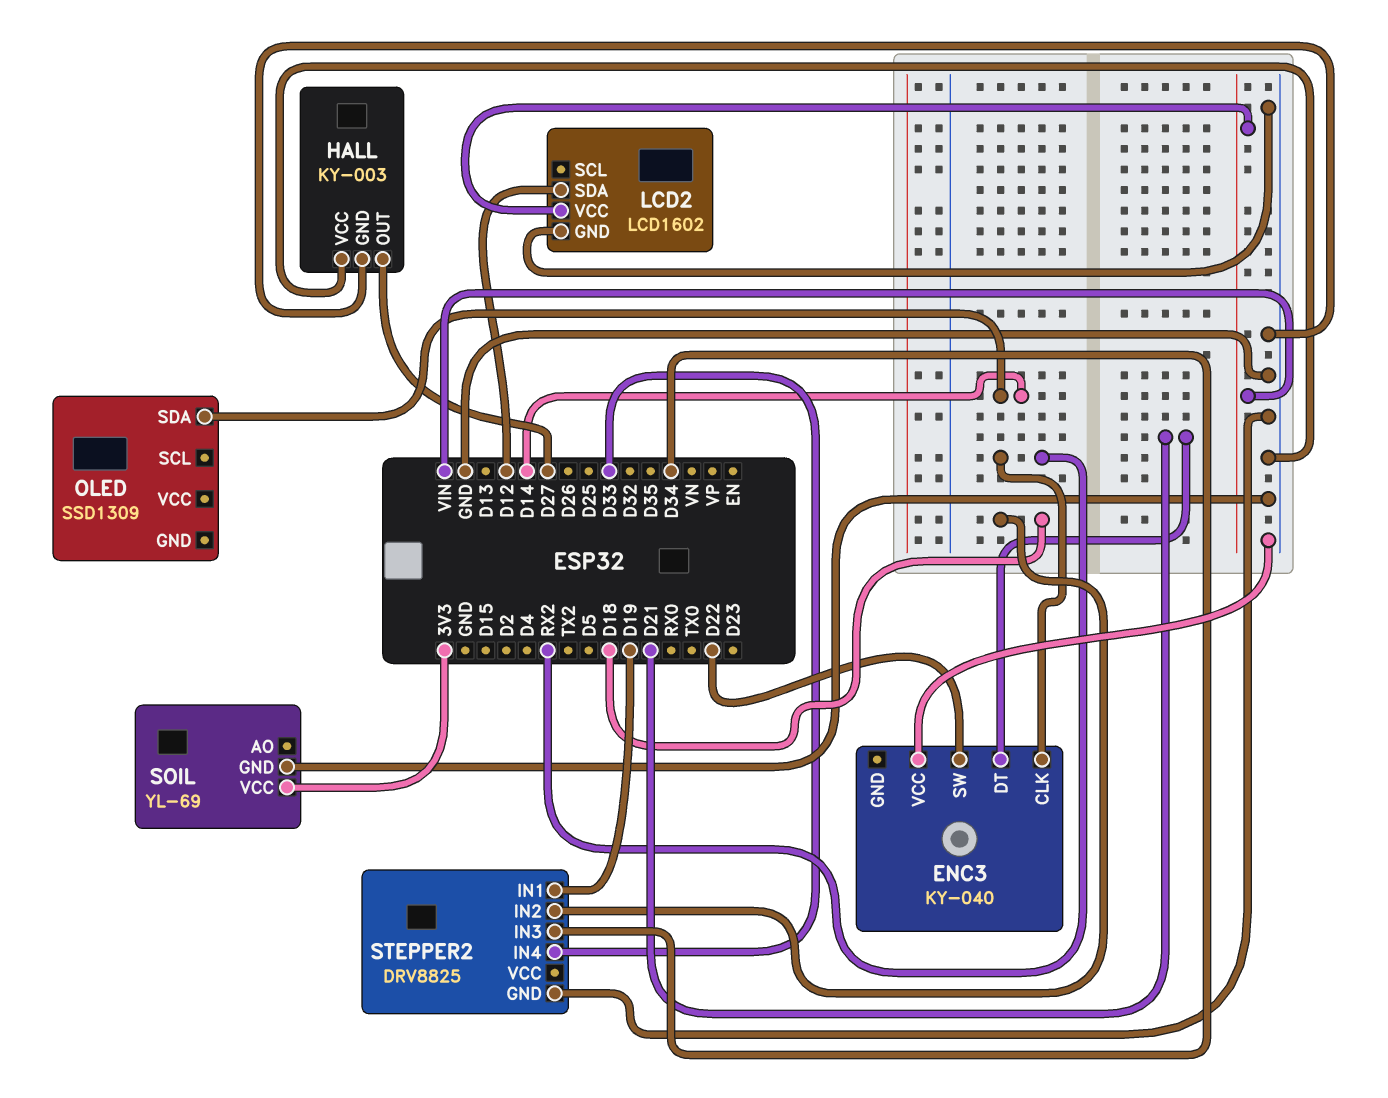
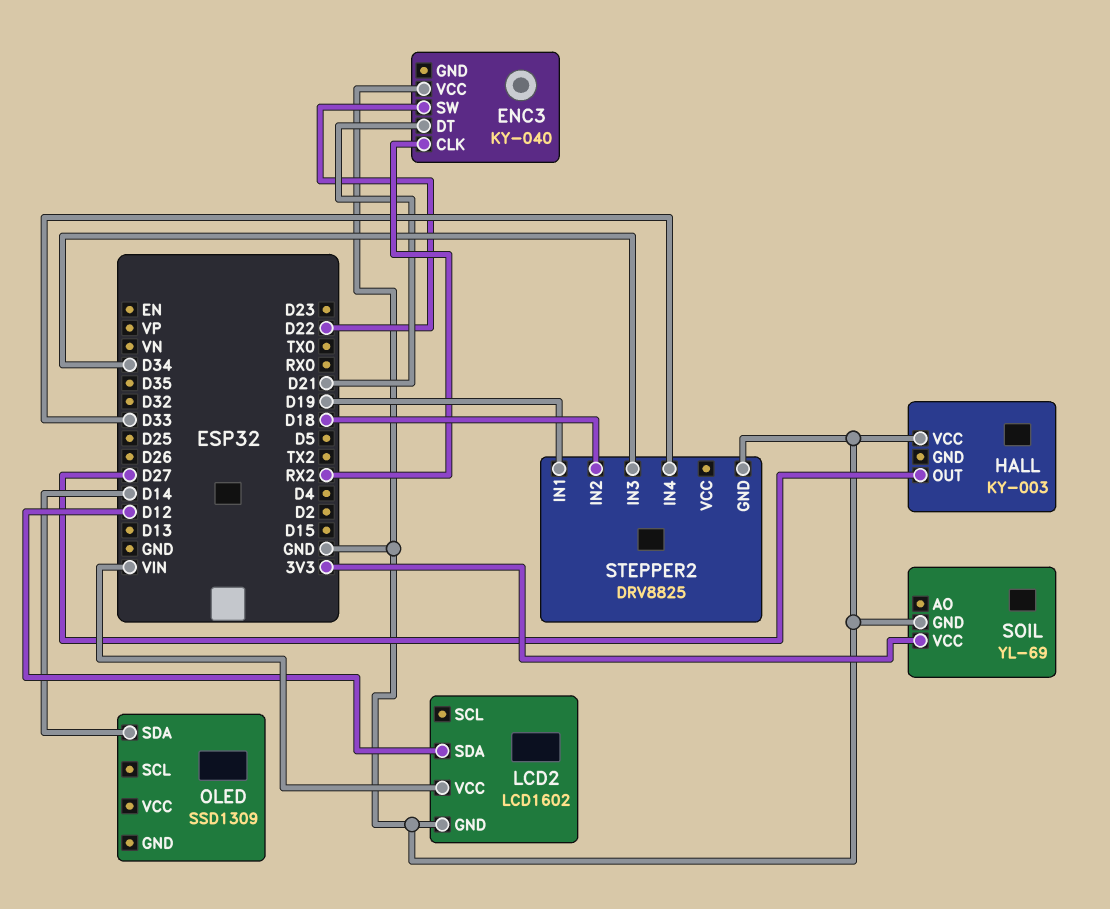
HALL pin GND: GND -> none

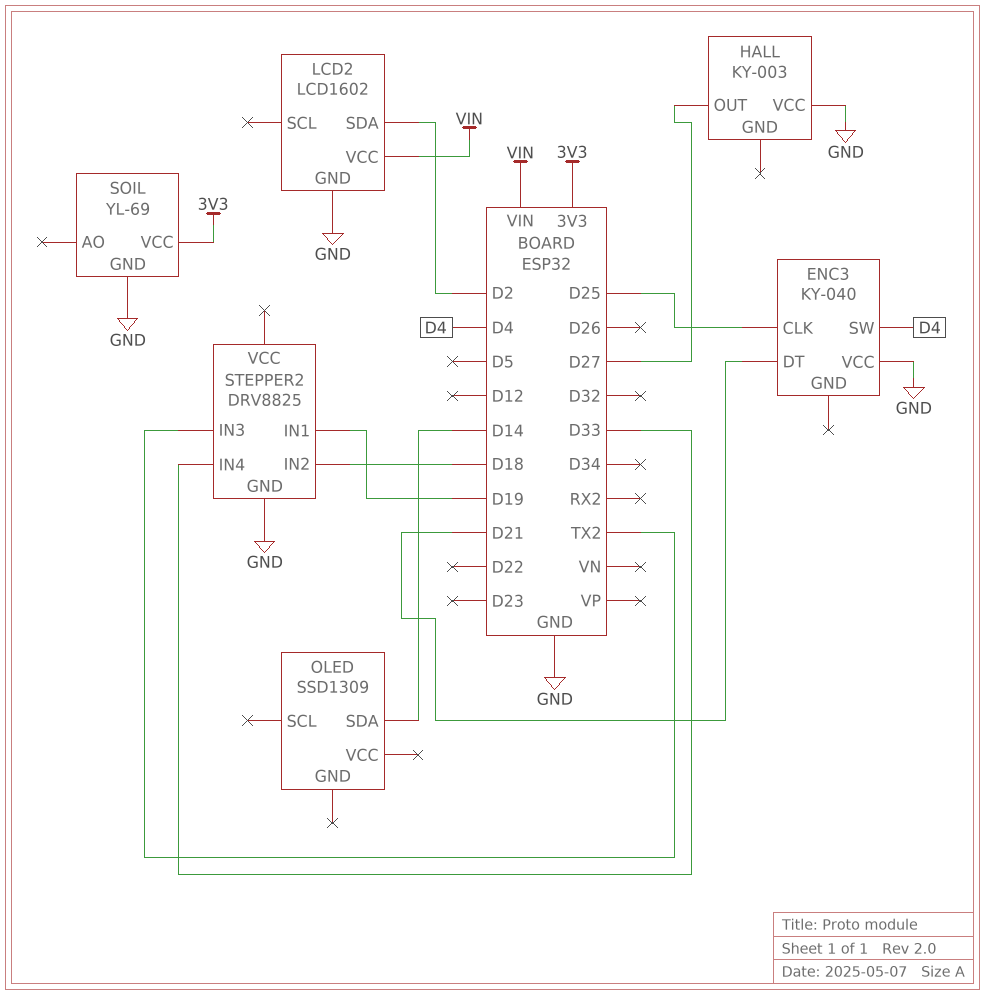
ENC3 pin CLK: RX2 -> D25
ENC3 pin SW: D22 -> D4
LCD2 pin SDA: D12 -> D2
STEPPER2 pin IN3: D34 -> TX2

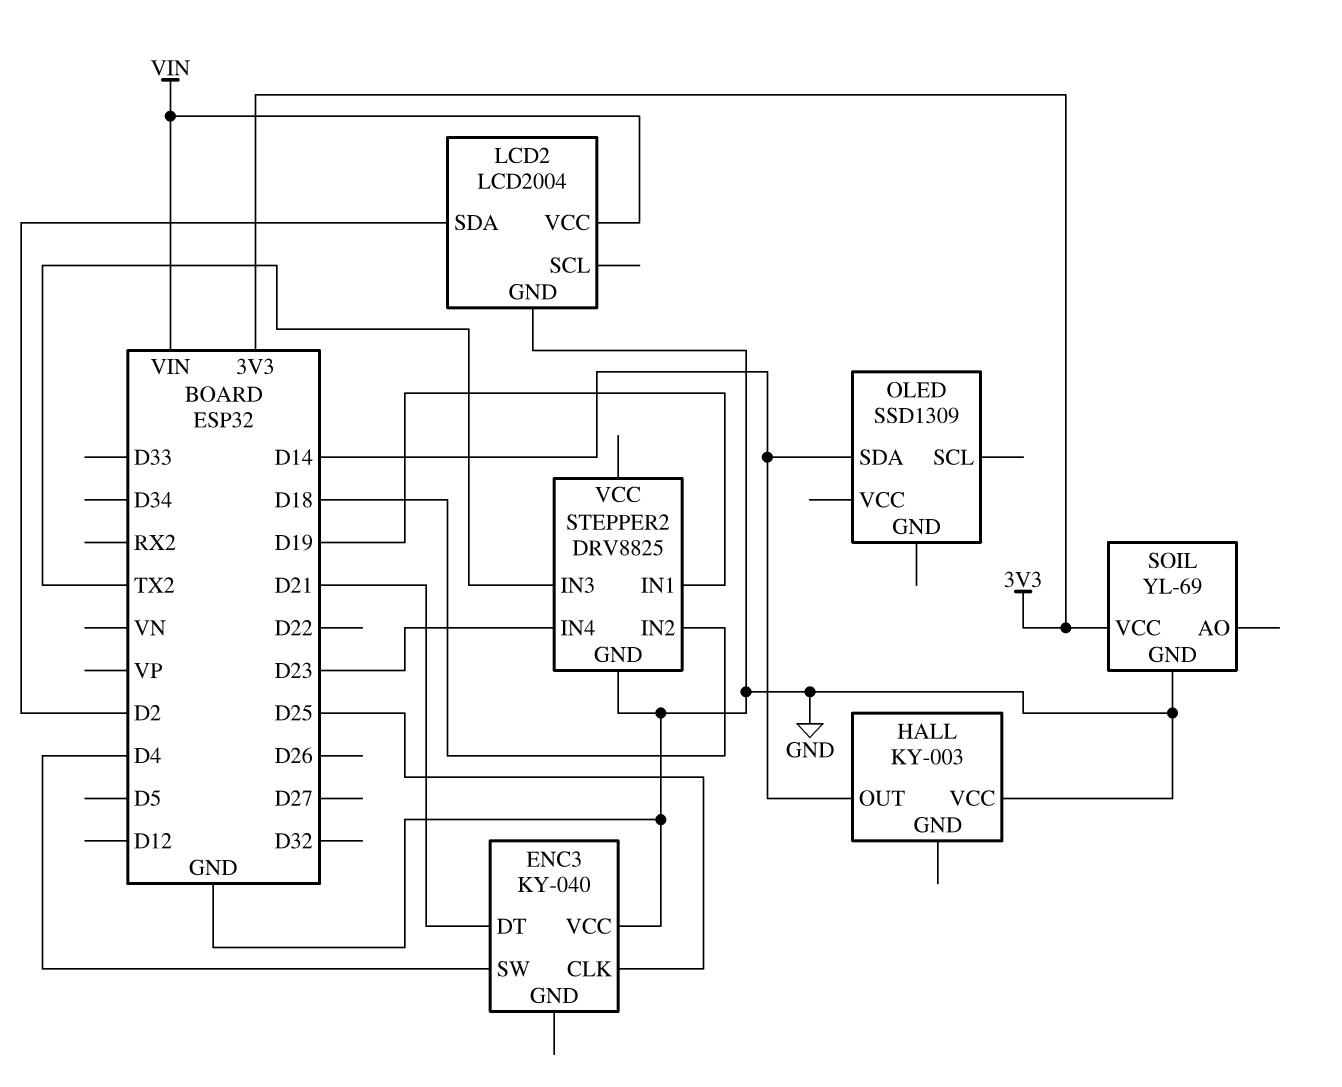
HALL pin OUT: D27 -> D14
LCD2: LCD1602 -> LCD2004
STEPPER2 pin IN4: D33 -> D23

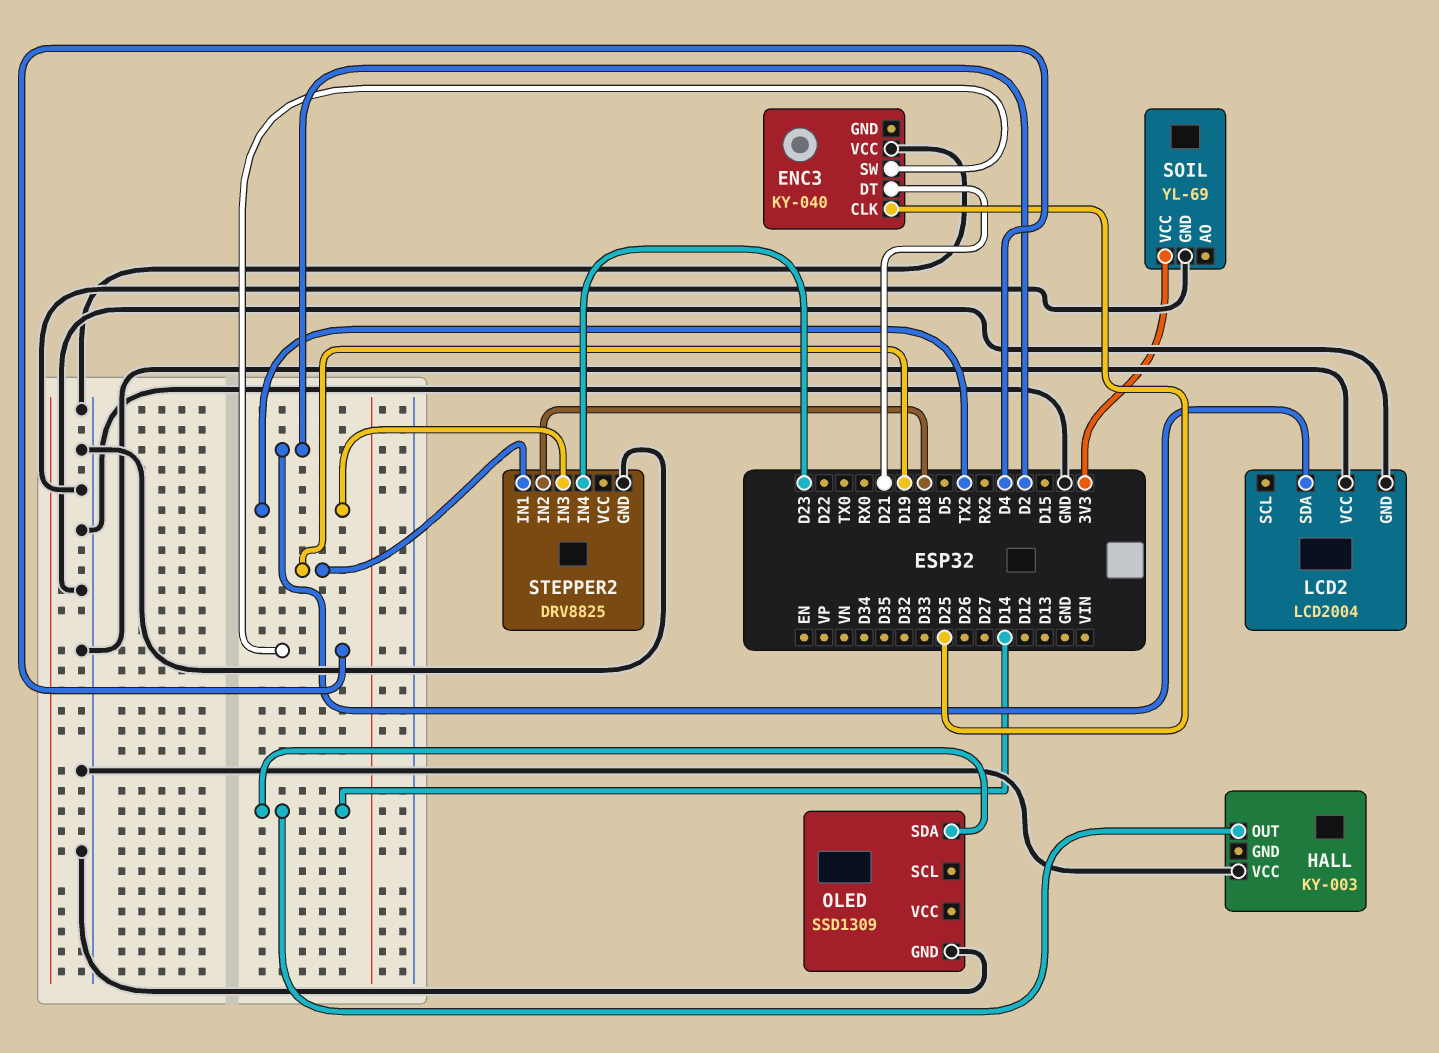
LCD2 pin VCC: VIN -> GND
OLED pin GND: none -> GND

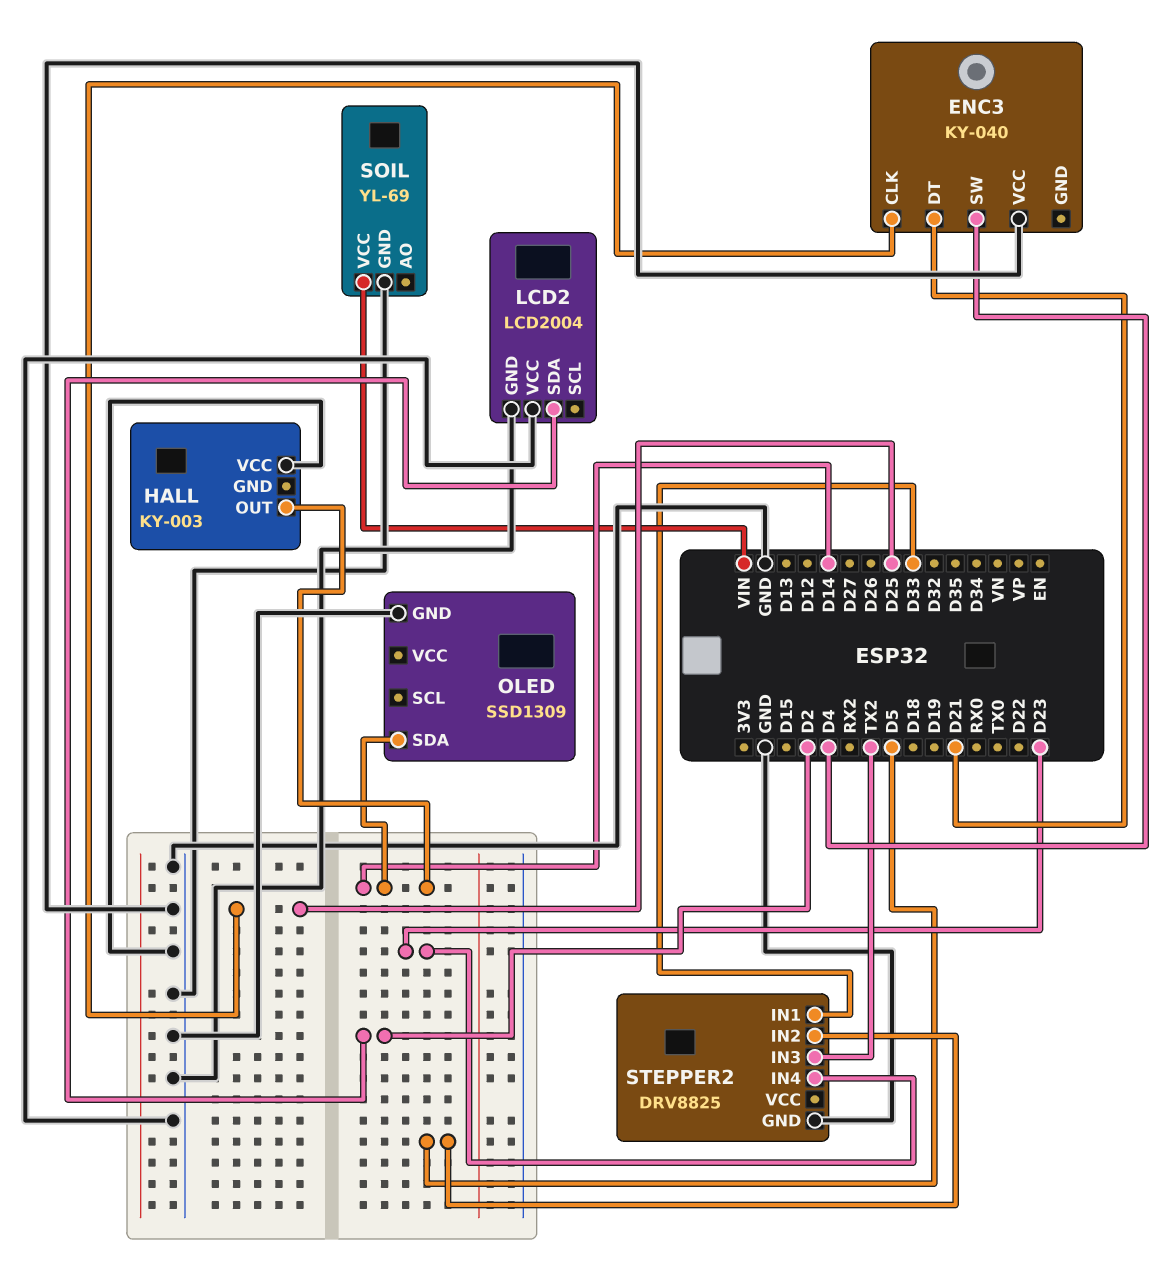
SOIL pin VCC: 3V3 -> VIN
STEPPER2 pin IN1: D19 -> D33
STEPPER2 pin IN2: D18 -> D5

